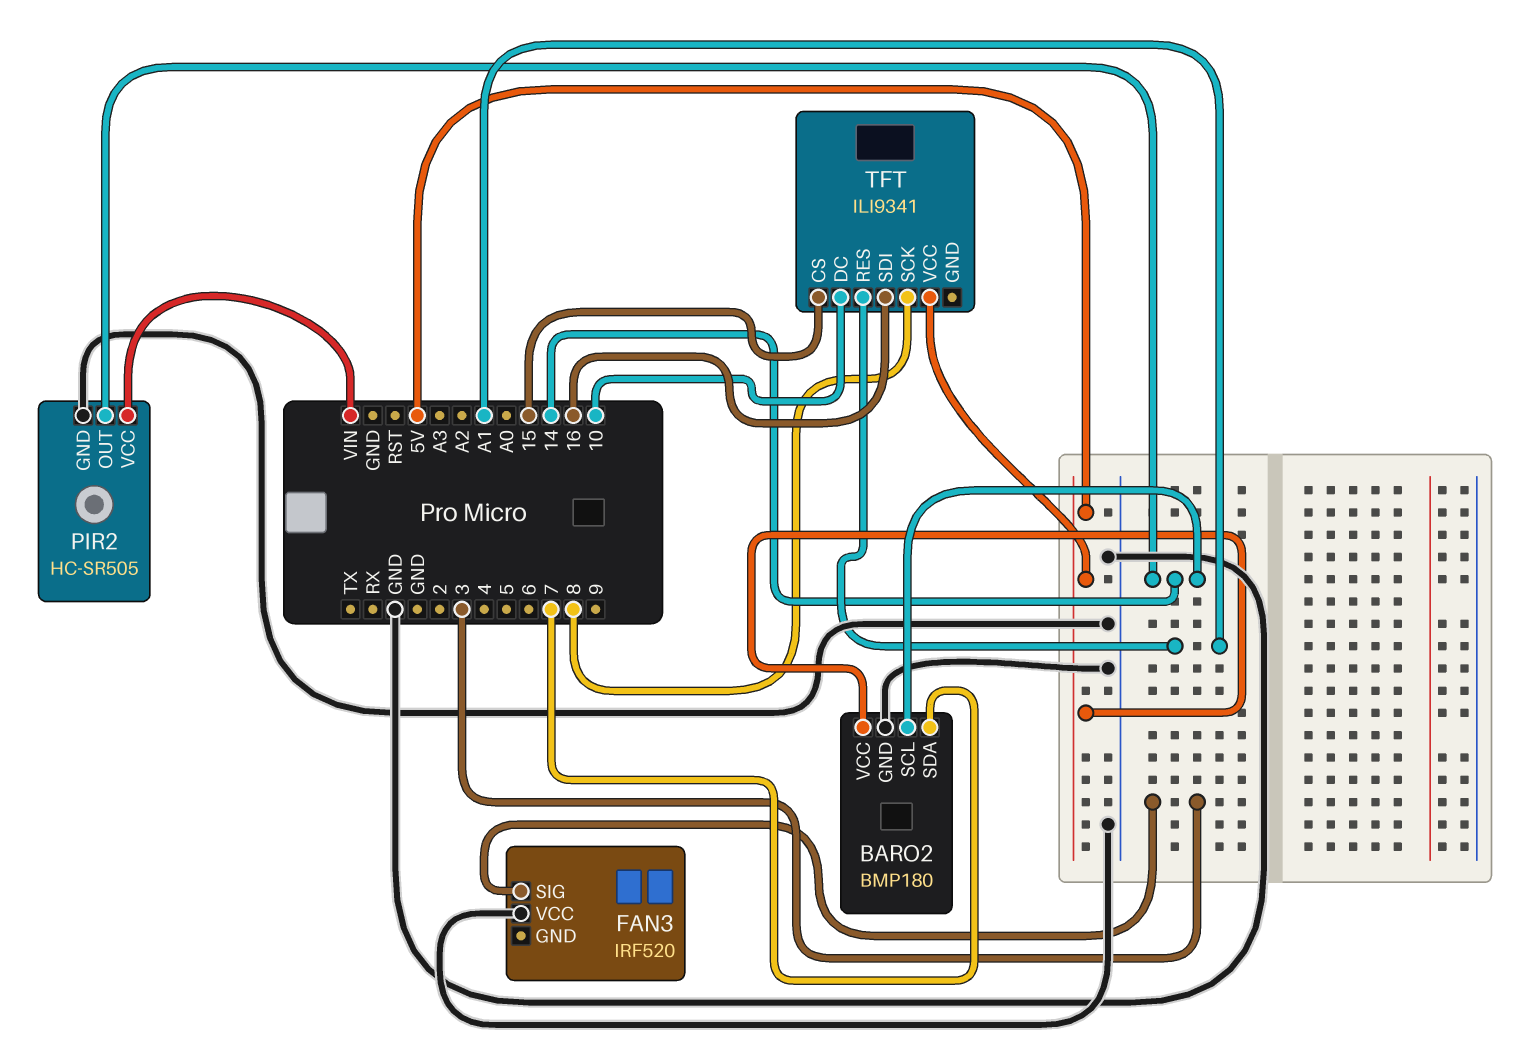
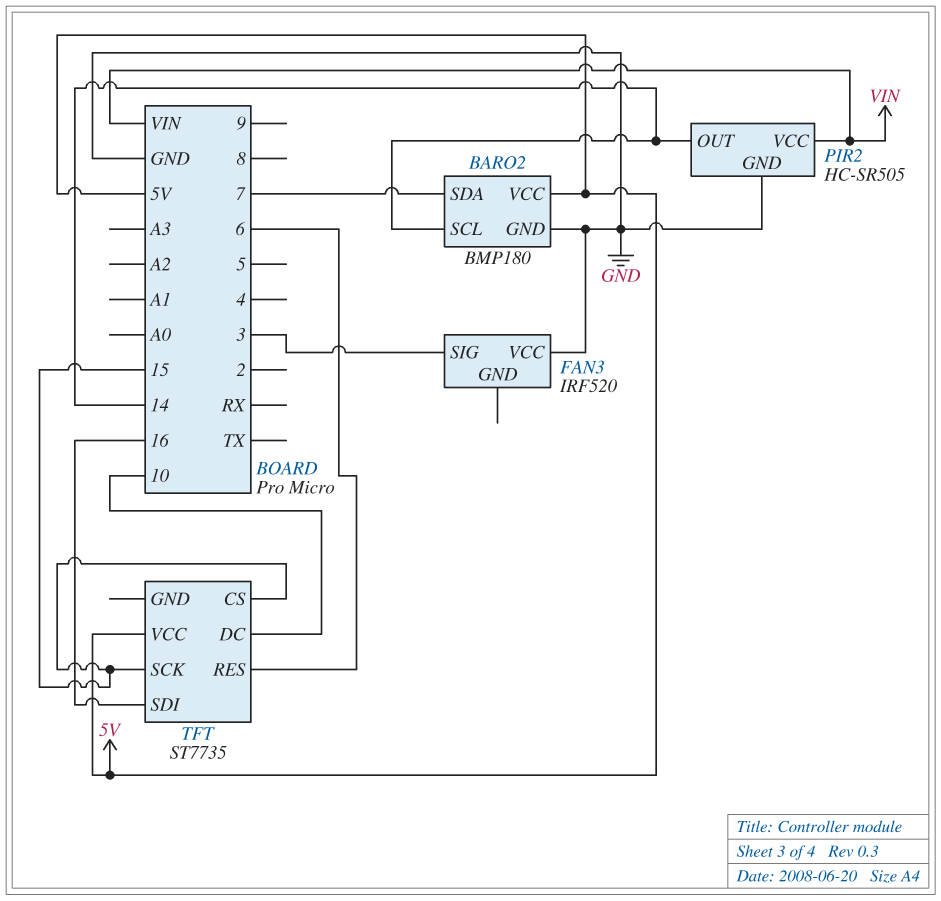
TFT: ILI9341 -> ST7735
TFT pin RES: A1 -> 6
TFT pin SCK: 8 -> 15

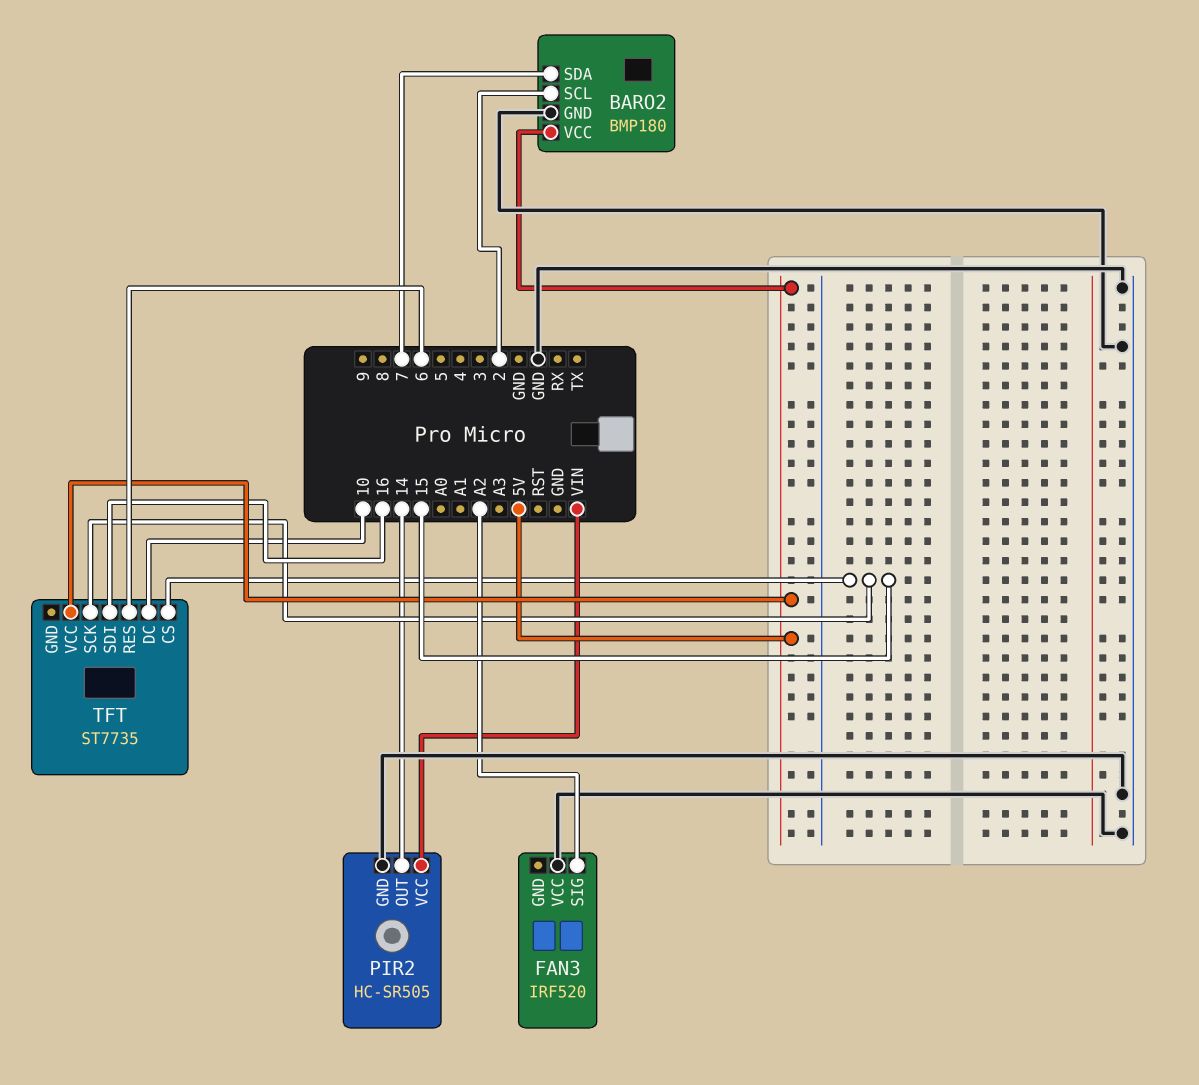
BARO2 pin SCL: 14 -> 2
FAN3 pin SIG: 3 -> A2

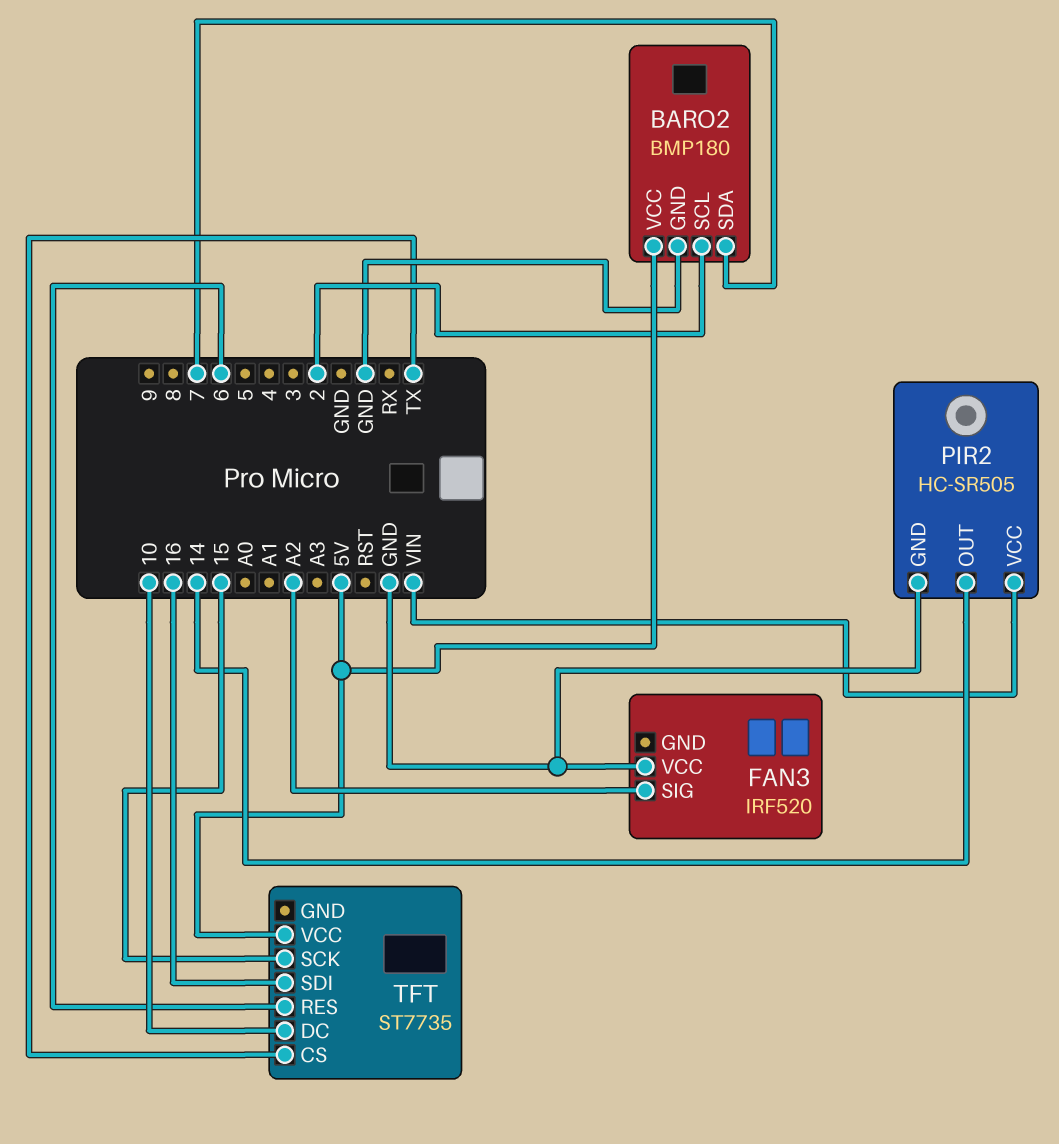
TFT pin CS: 15 -> TX

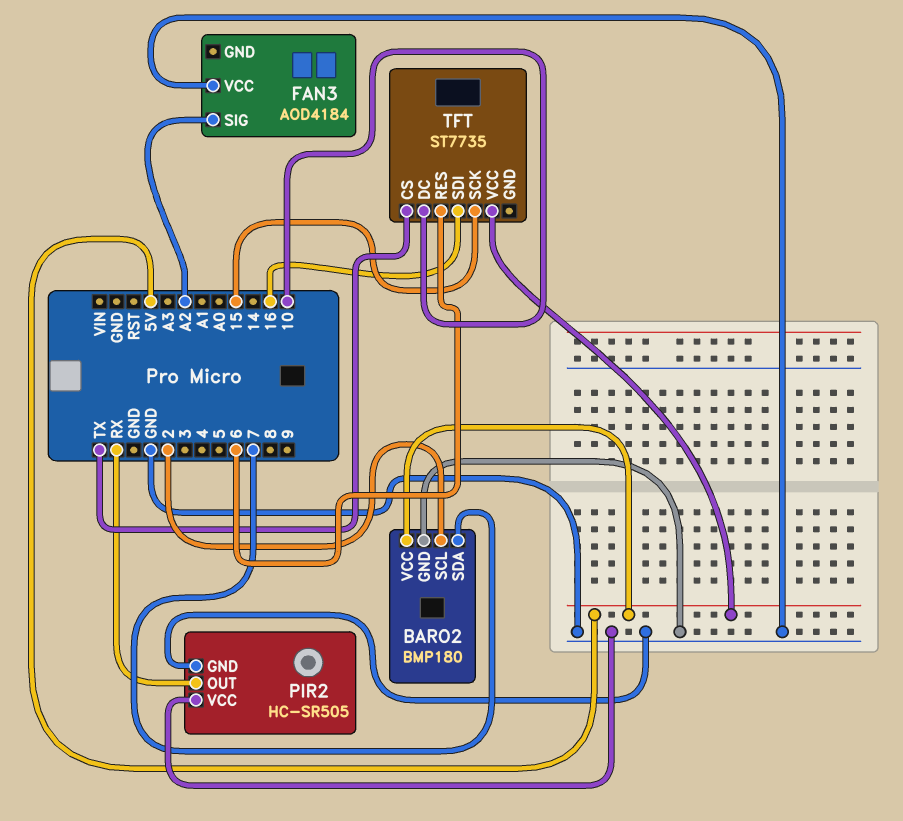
FAN3: IRF520 -> AOD4184
PIR2 pin OUT: 14 -> RX
PIR2 pin VCC: VIN -> GND

